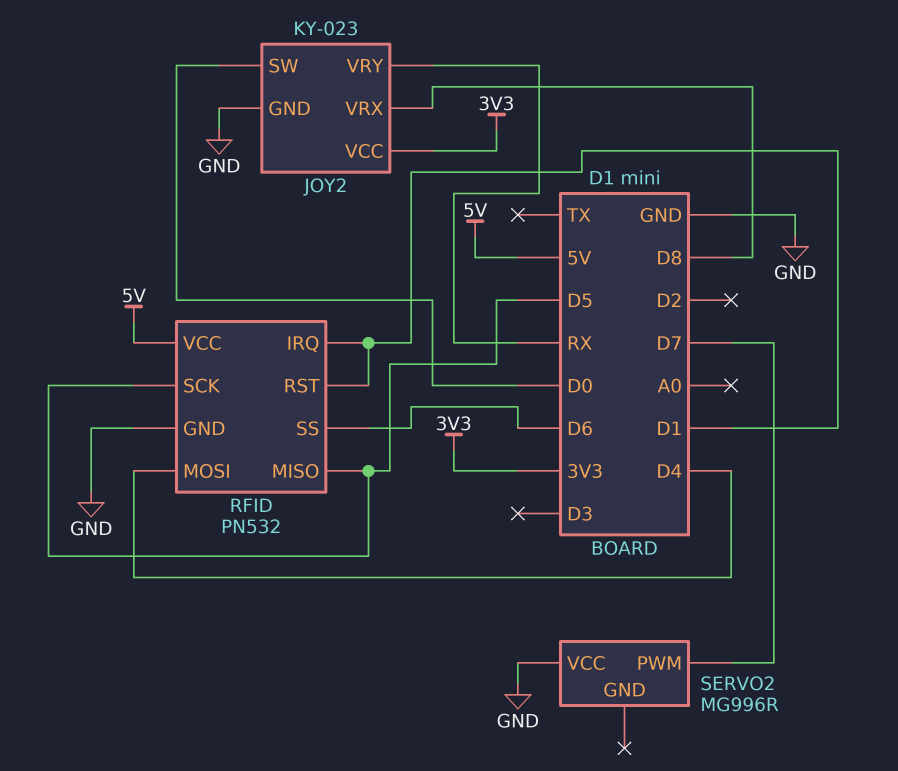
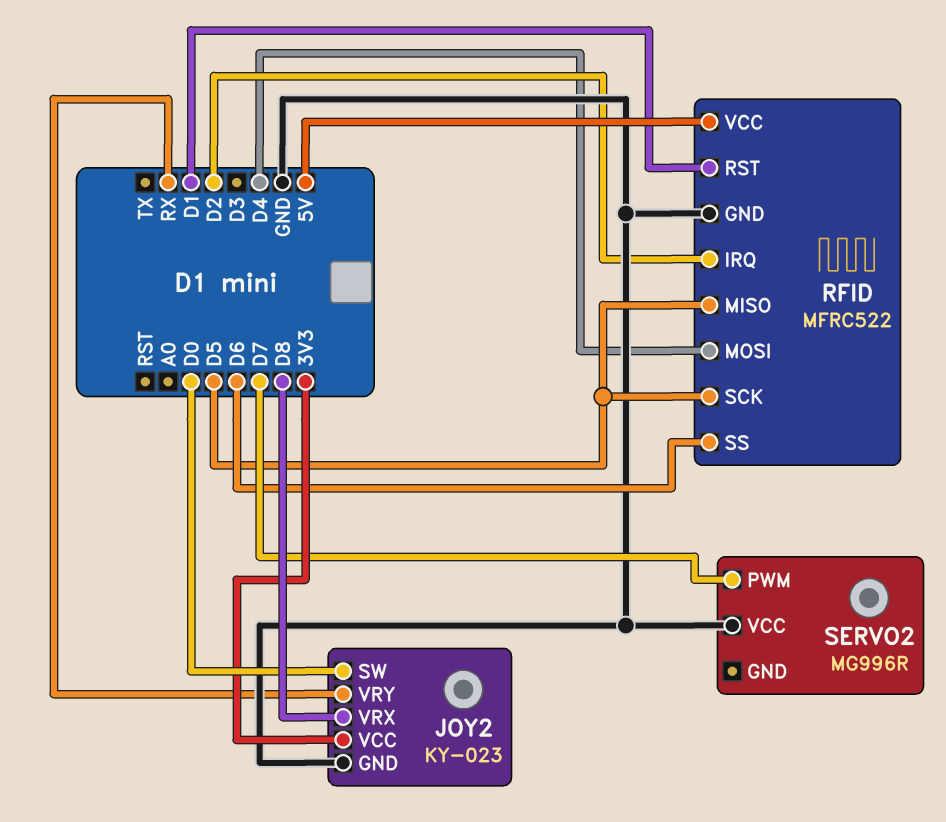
RFID: PN532 -> MFRC522
RFID pin IRQ: D1 -> D2

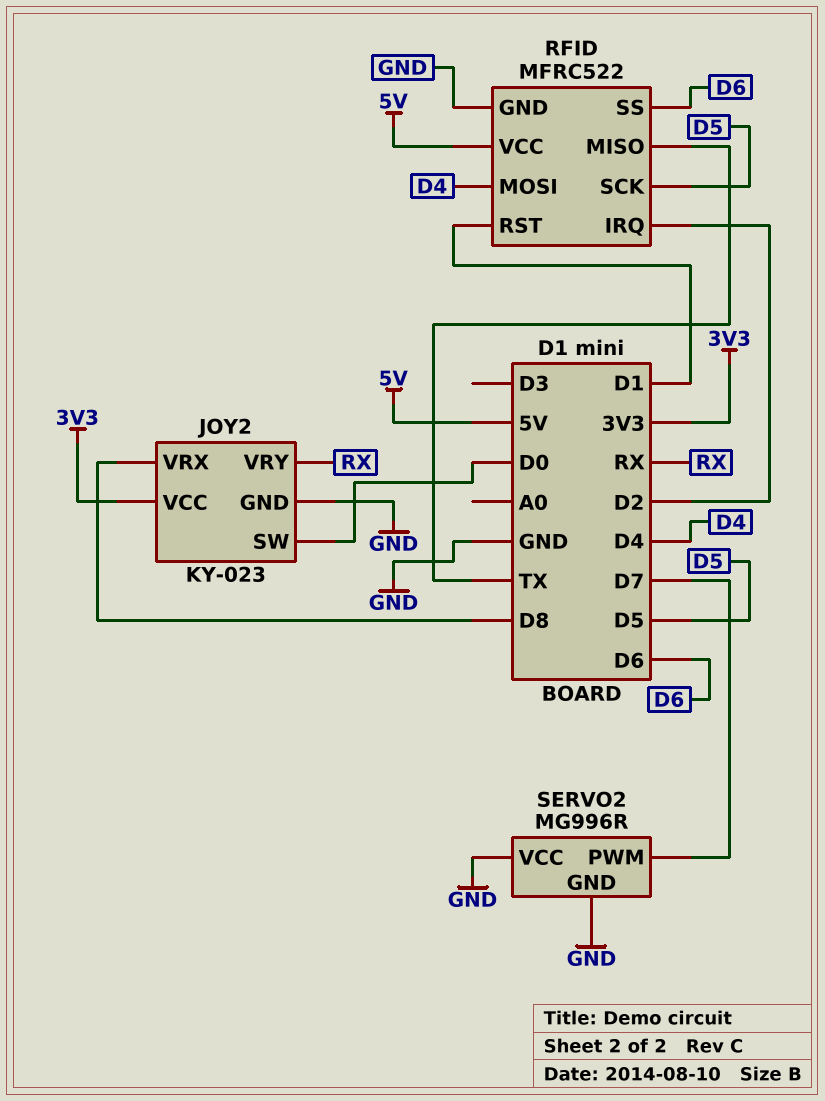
RFID pin MISO: D5 -> TX
SERVO2 pin GND: none -> GND

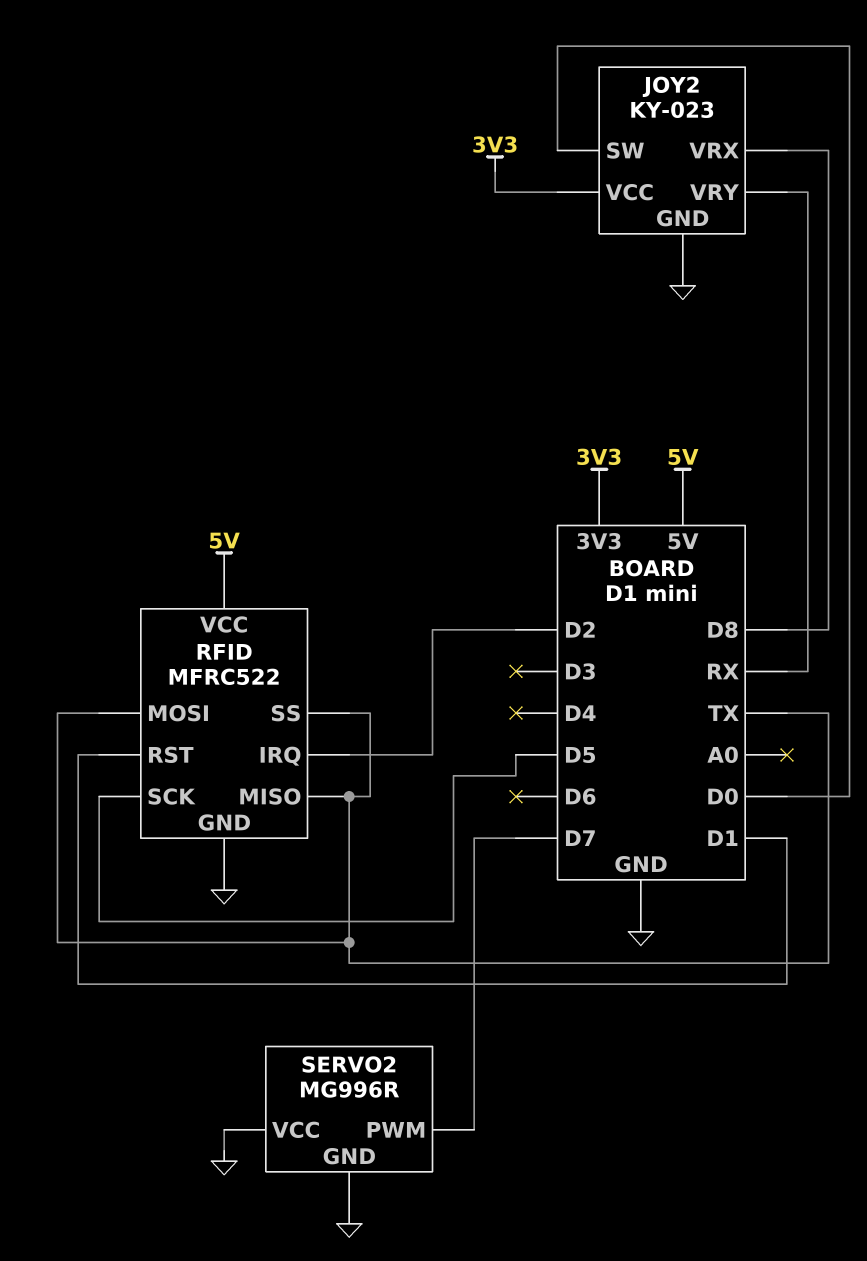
RFID pin MOSI: D4 -> TX
RFID pin SS: D6 -> TX

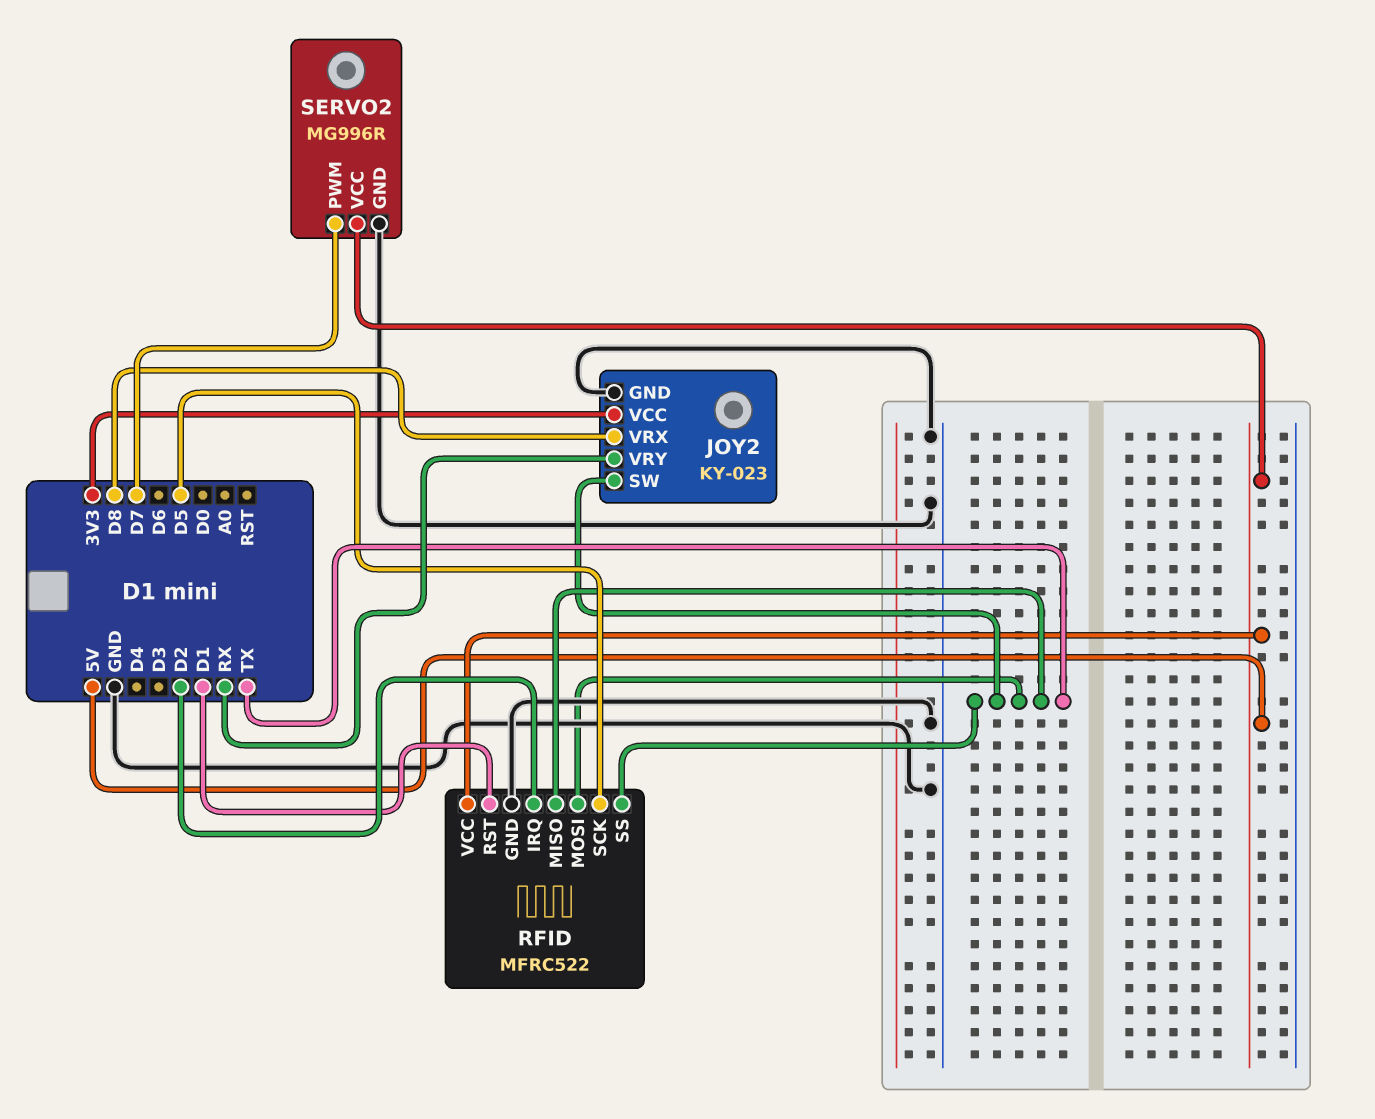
JOY2 pin SW: D0 -> TX
SERVO2 pin VCC: GND -> 5V

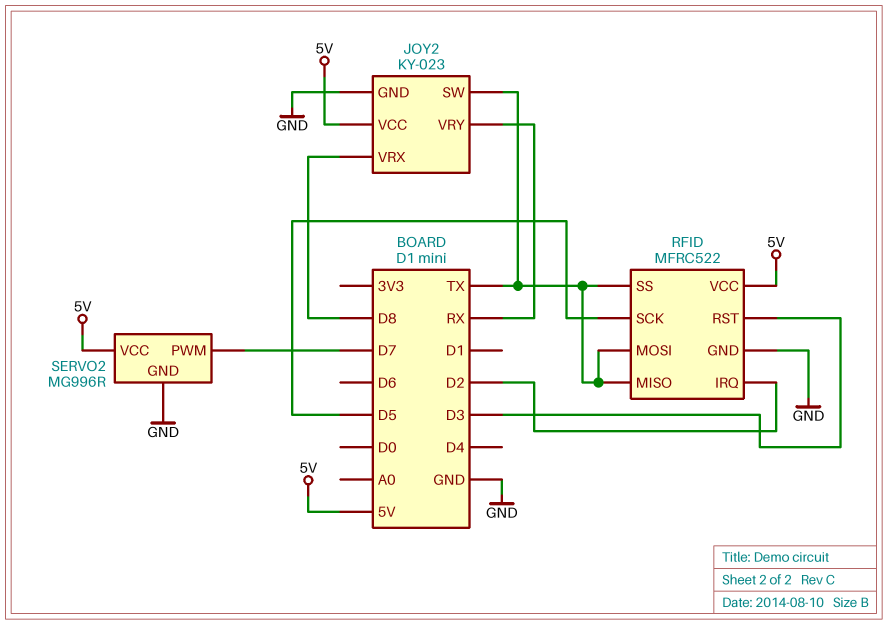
JOY2 pin VCC: 3V3 -> 5V
RFID pin RST: D1 -> D3

